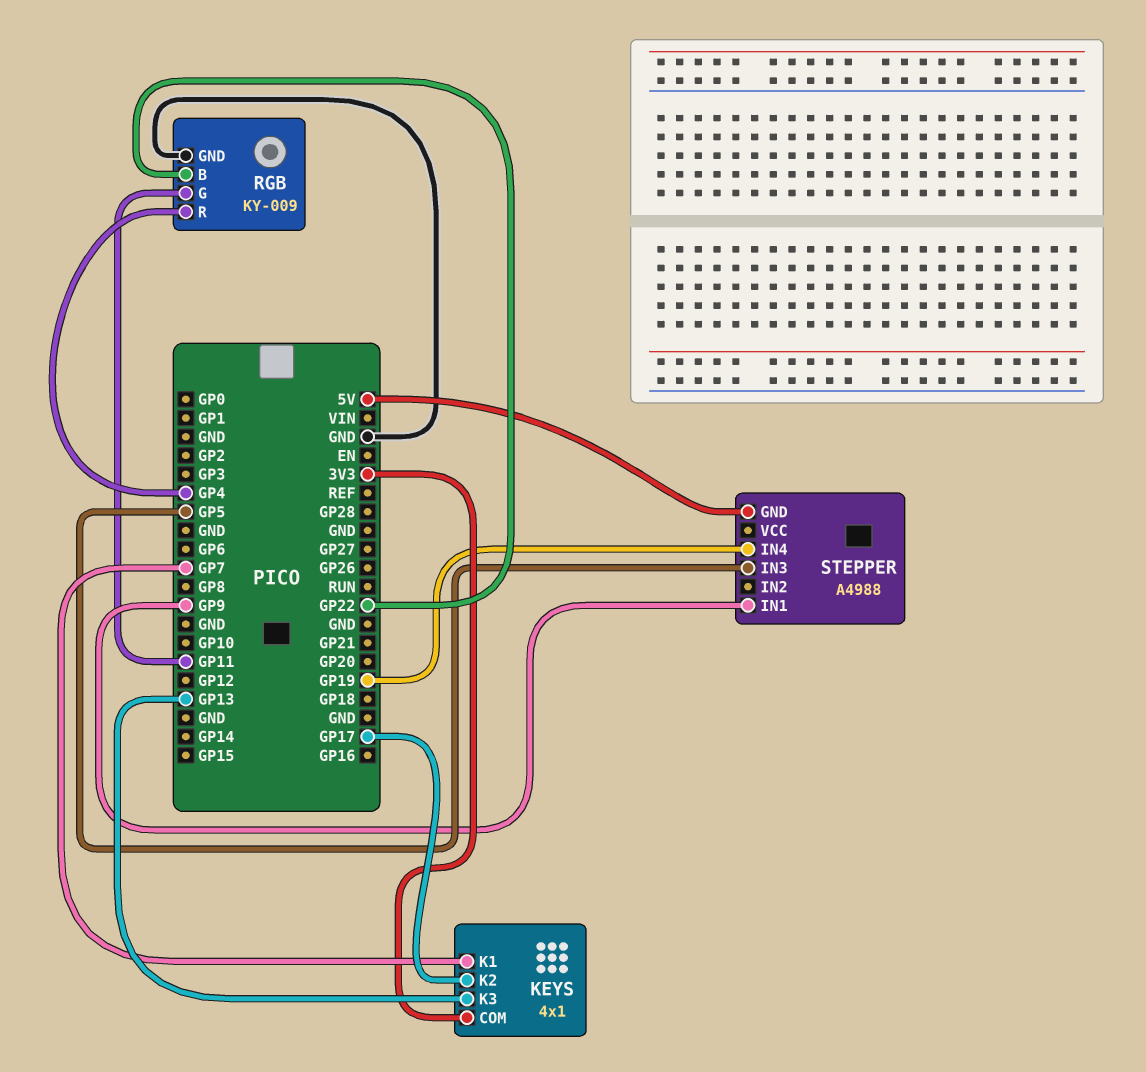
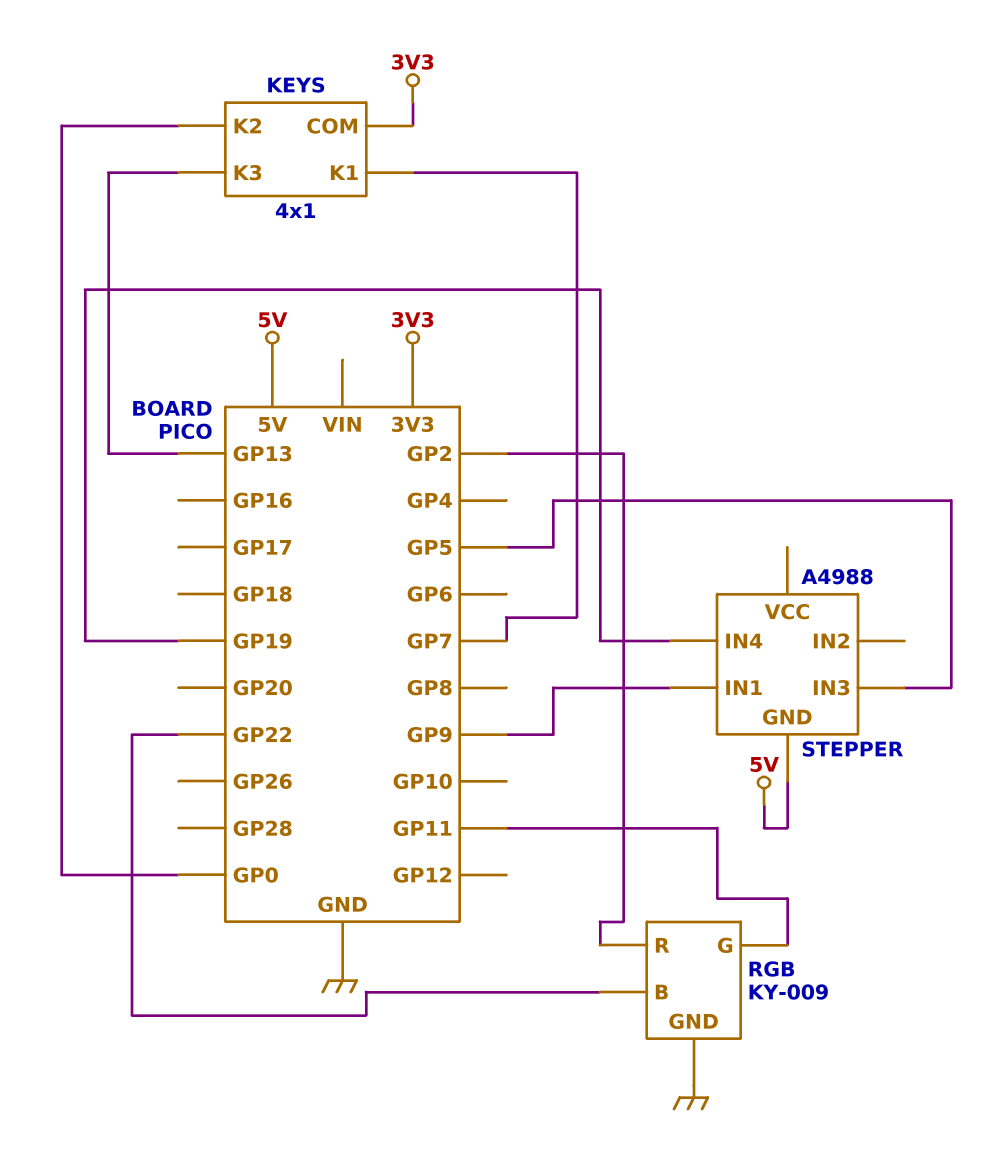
KEYS pin K2: GP17 -> GP0
RGB pin R: GP4 -> GP2

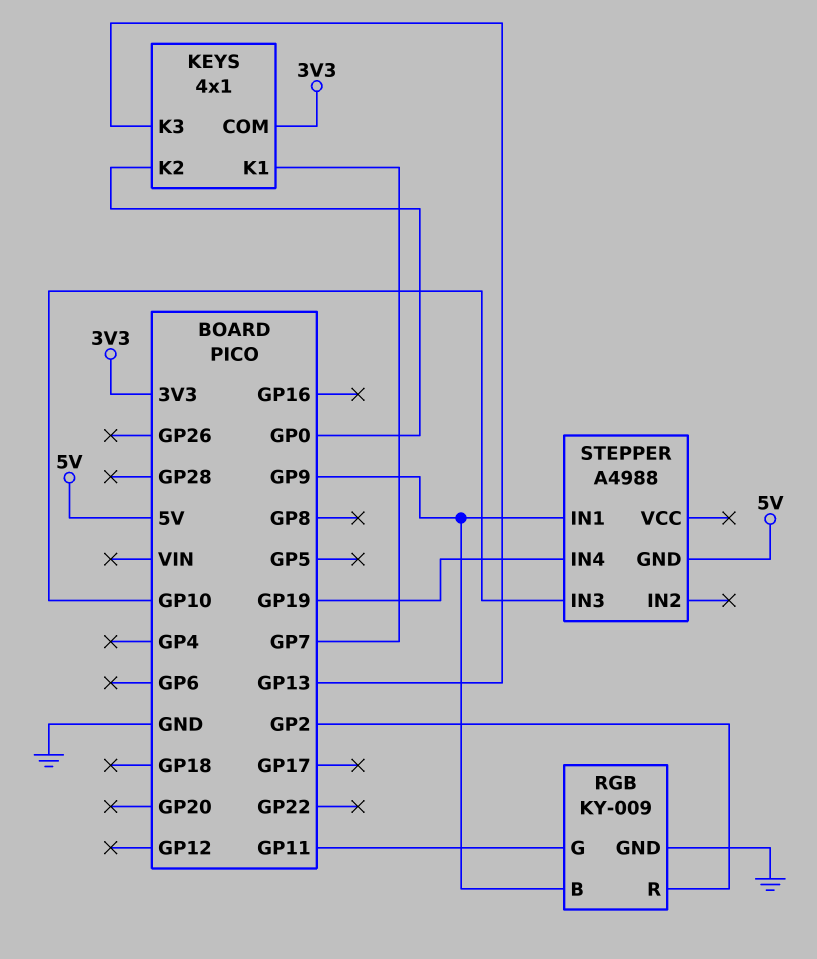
RGB pin B: GP22 -> GP9
STEPPER pin IN3: GP5 -> GP10

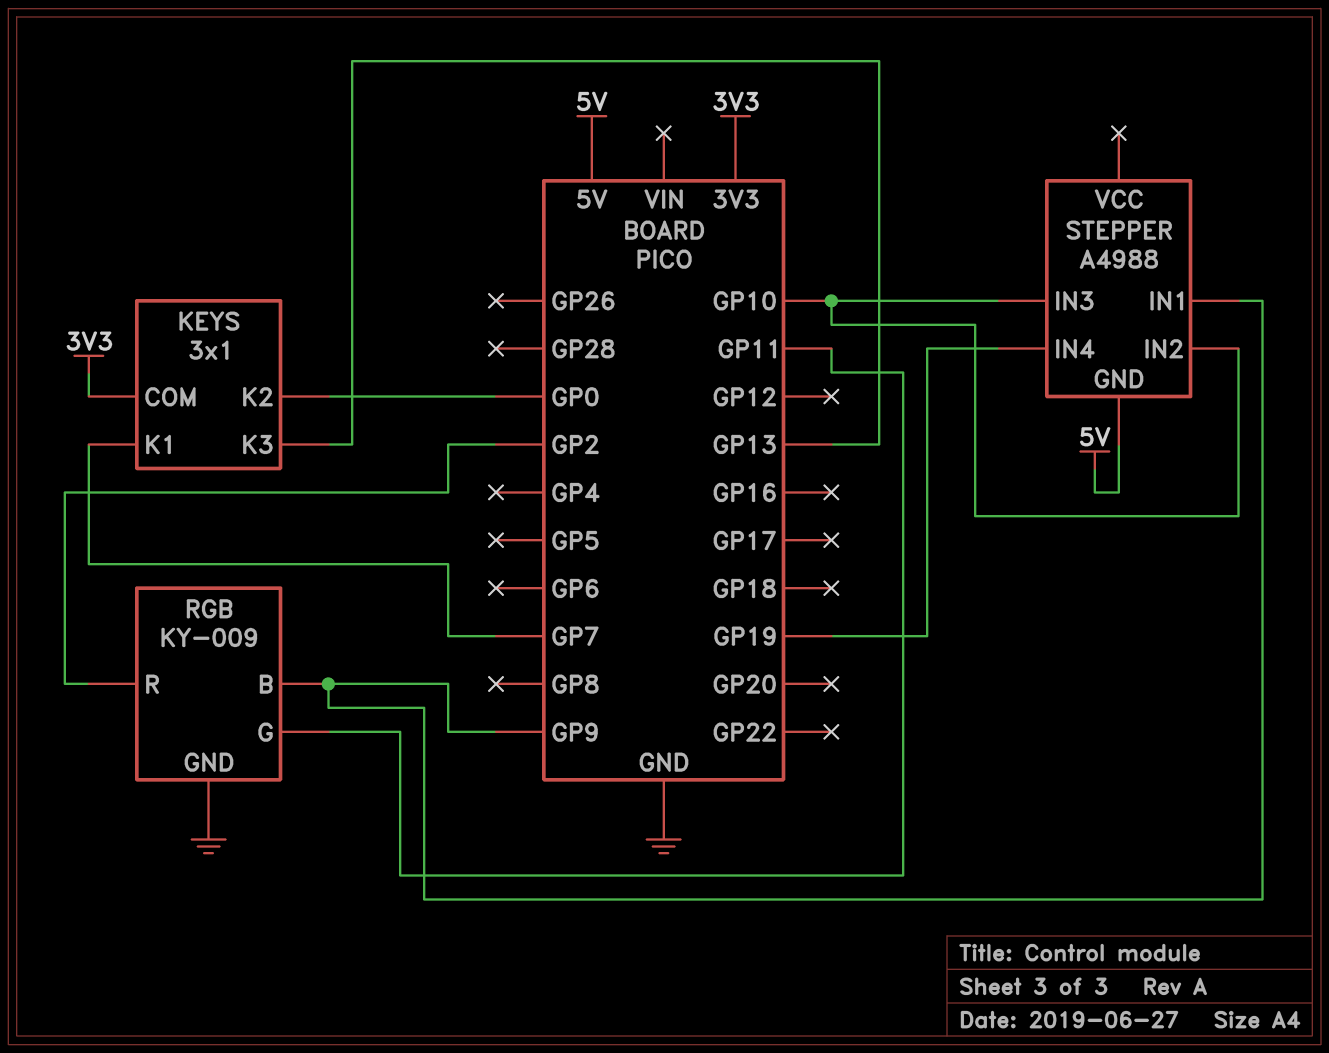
KEYS: 4x1 -> 3x1
STEPPER pin IN2: none -> GP10

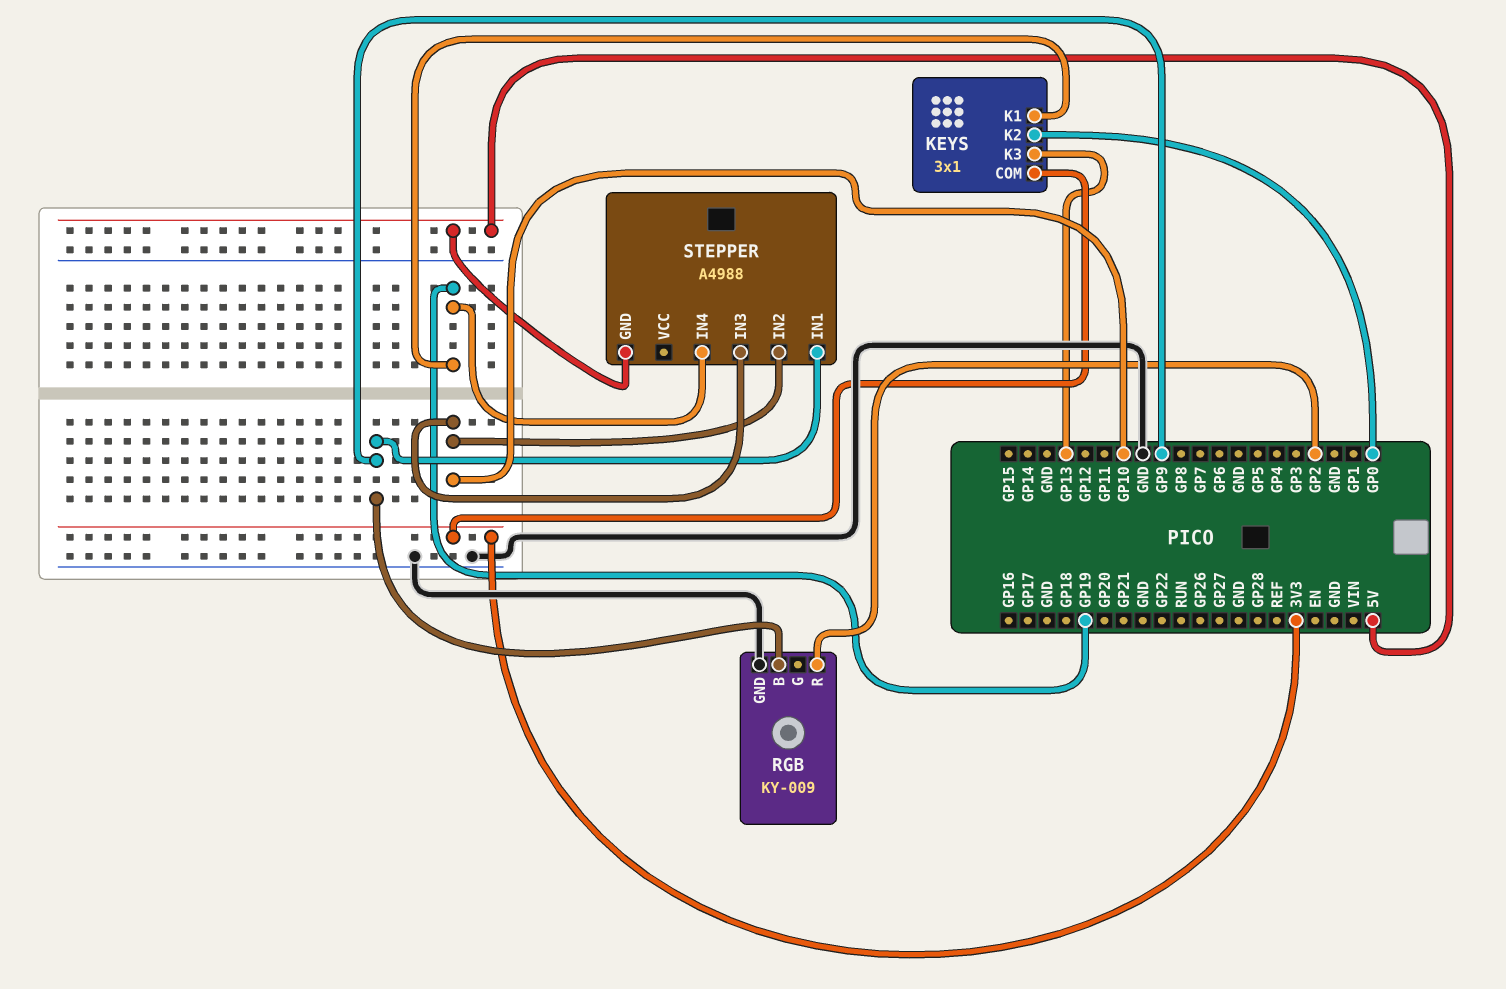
KEYS pin K1: GP7 -> GP19
RGB pin G: GP11 -> none

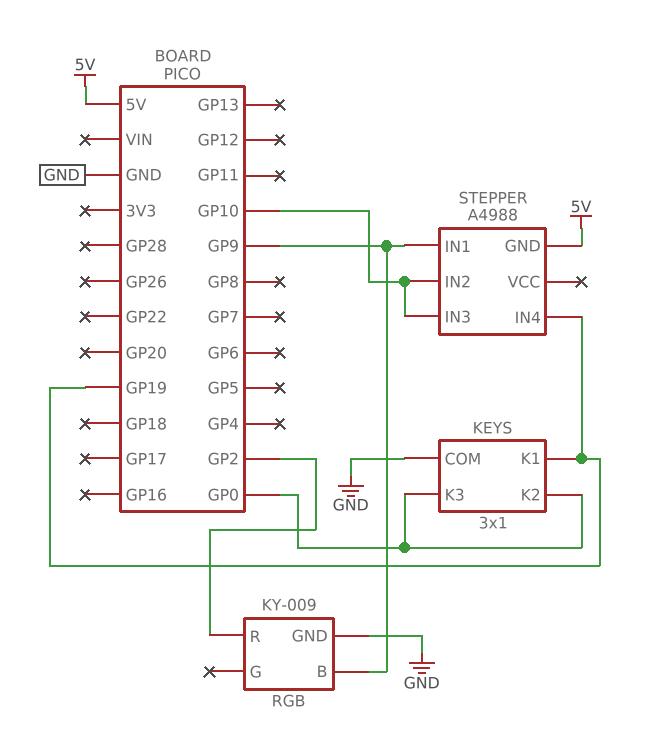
KEYS pin COM: 3V3 -> GND
KEYS pin K3: GP13 -> GP0

